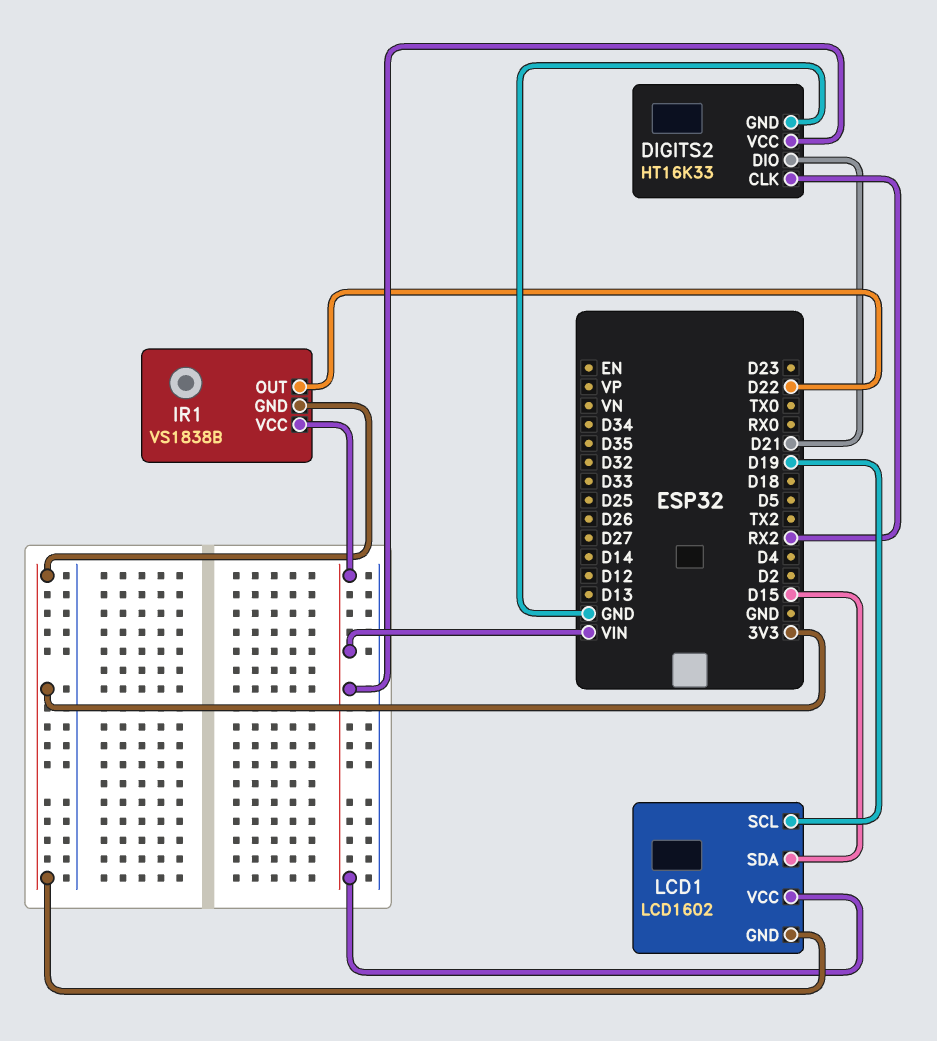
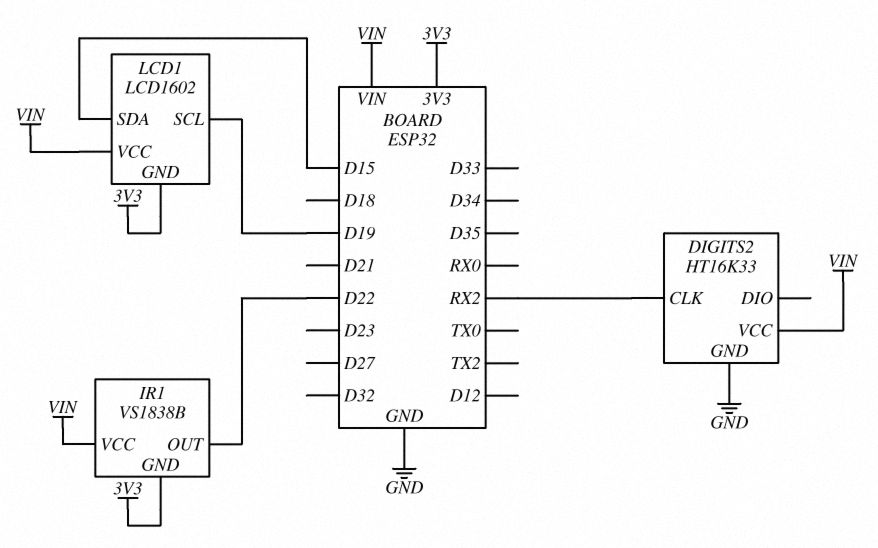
DIGITS2 pin DIO: D21 -> none

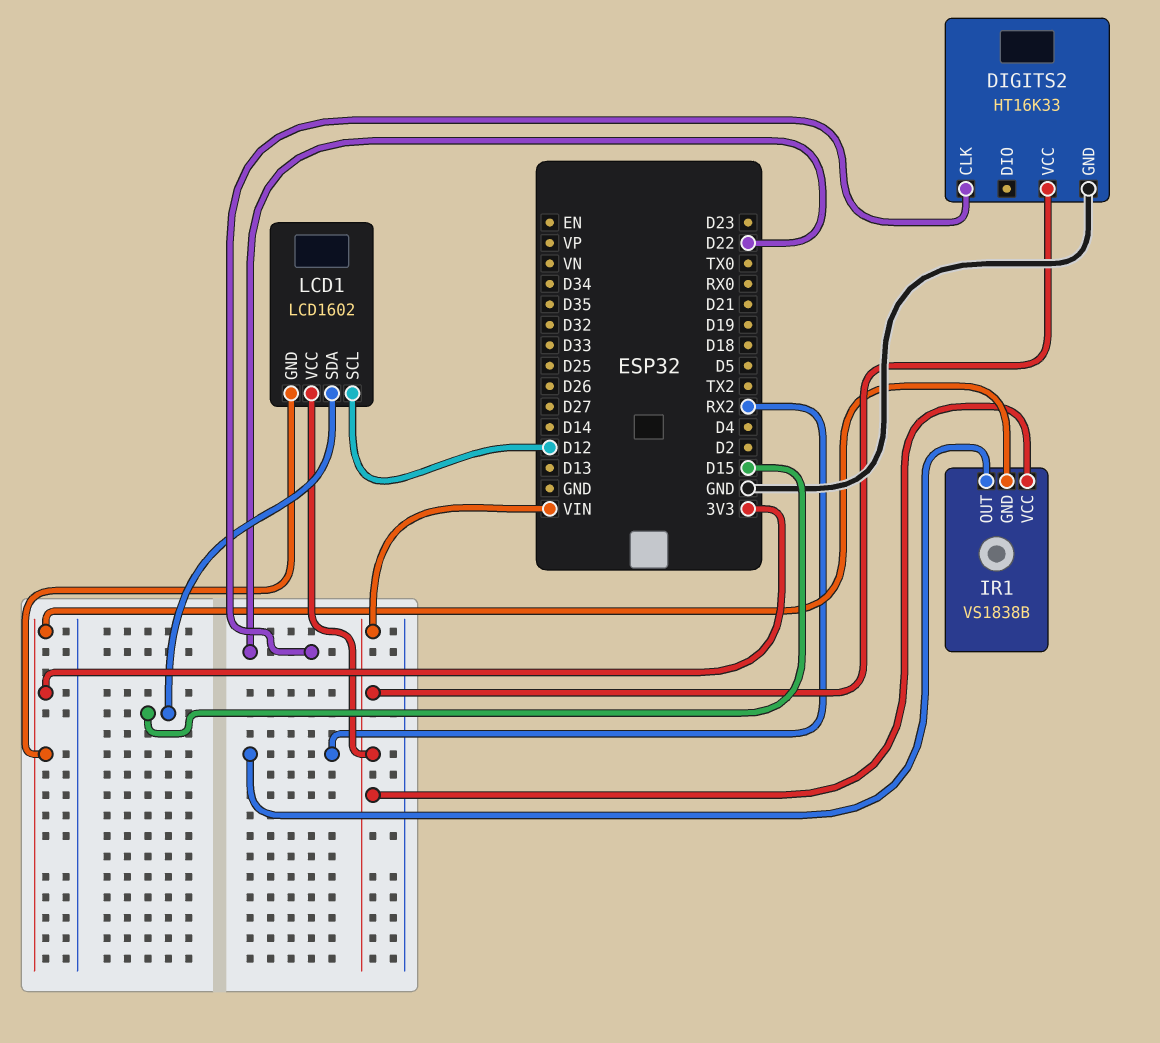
DIGITS2 pin CLK: RX2 -> D22
IR1 pin OUT: D22 -> RX2
LCD1 pin SCL: D19 -> D12

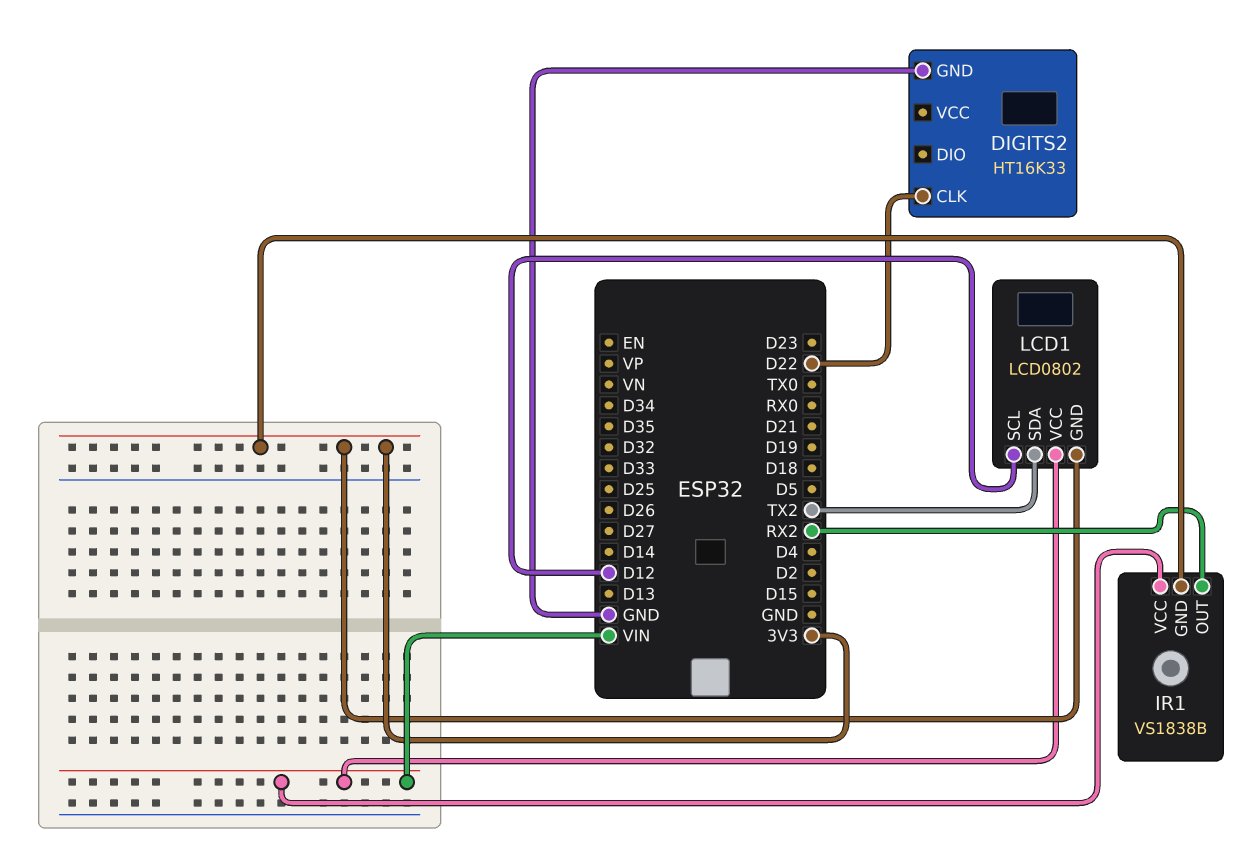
DIGITS2 pin VCC: VIN -> none
LCD1: LCD1602 -> LCD0802
LCD1 pin SDA: D15 -> TX2

